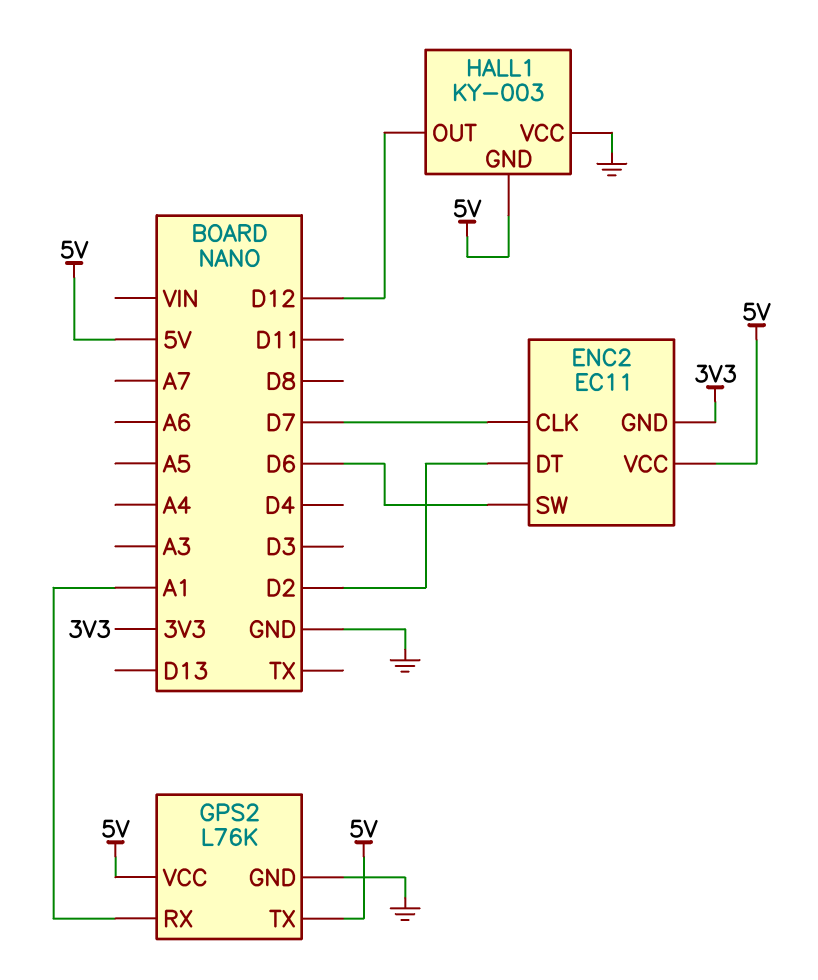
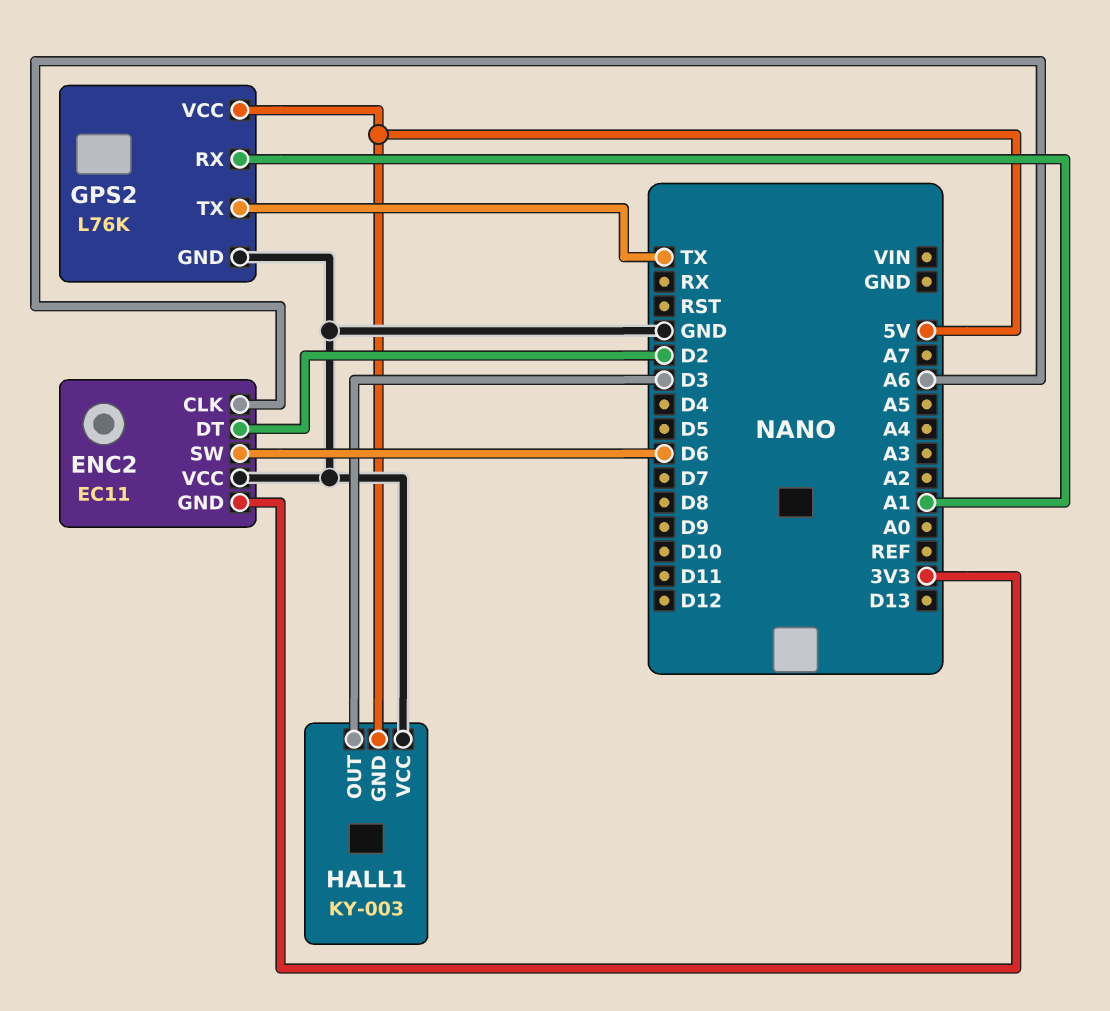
ENC2 pin CLK: D7 -> A6
ENC2 pin VCC: 5V -> GND
GPS2 pin TX: 5V -> TX
HALL1 pin OUT: D12 -> D3

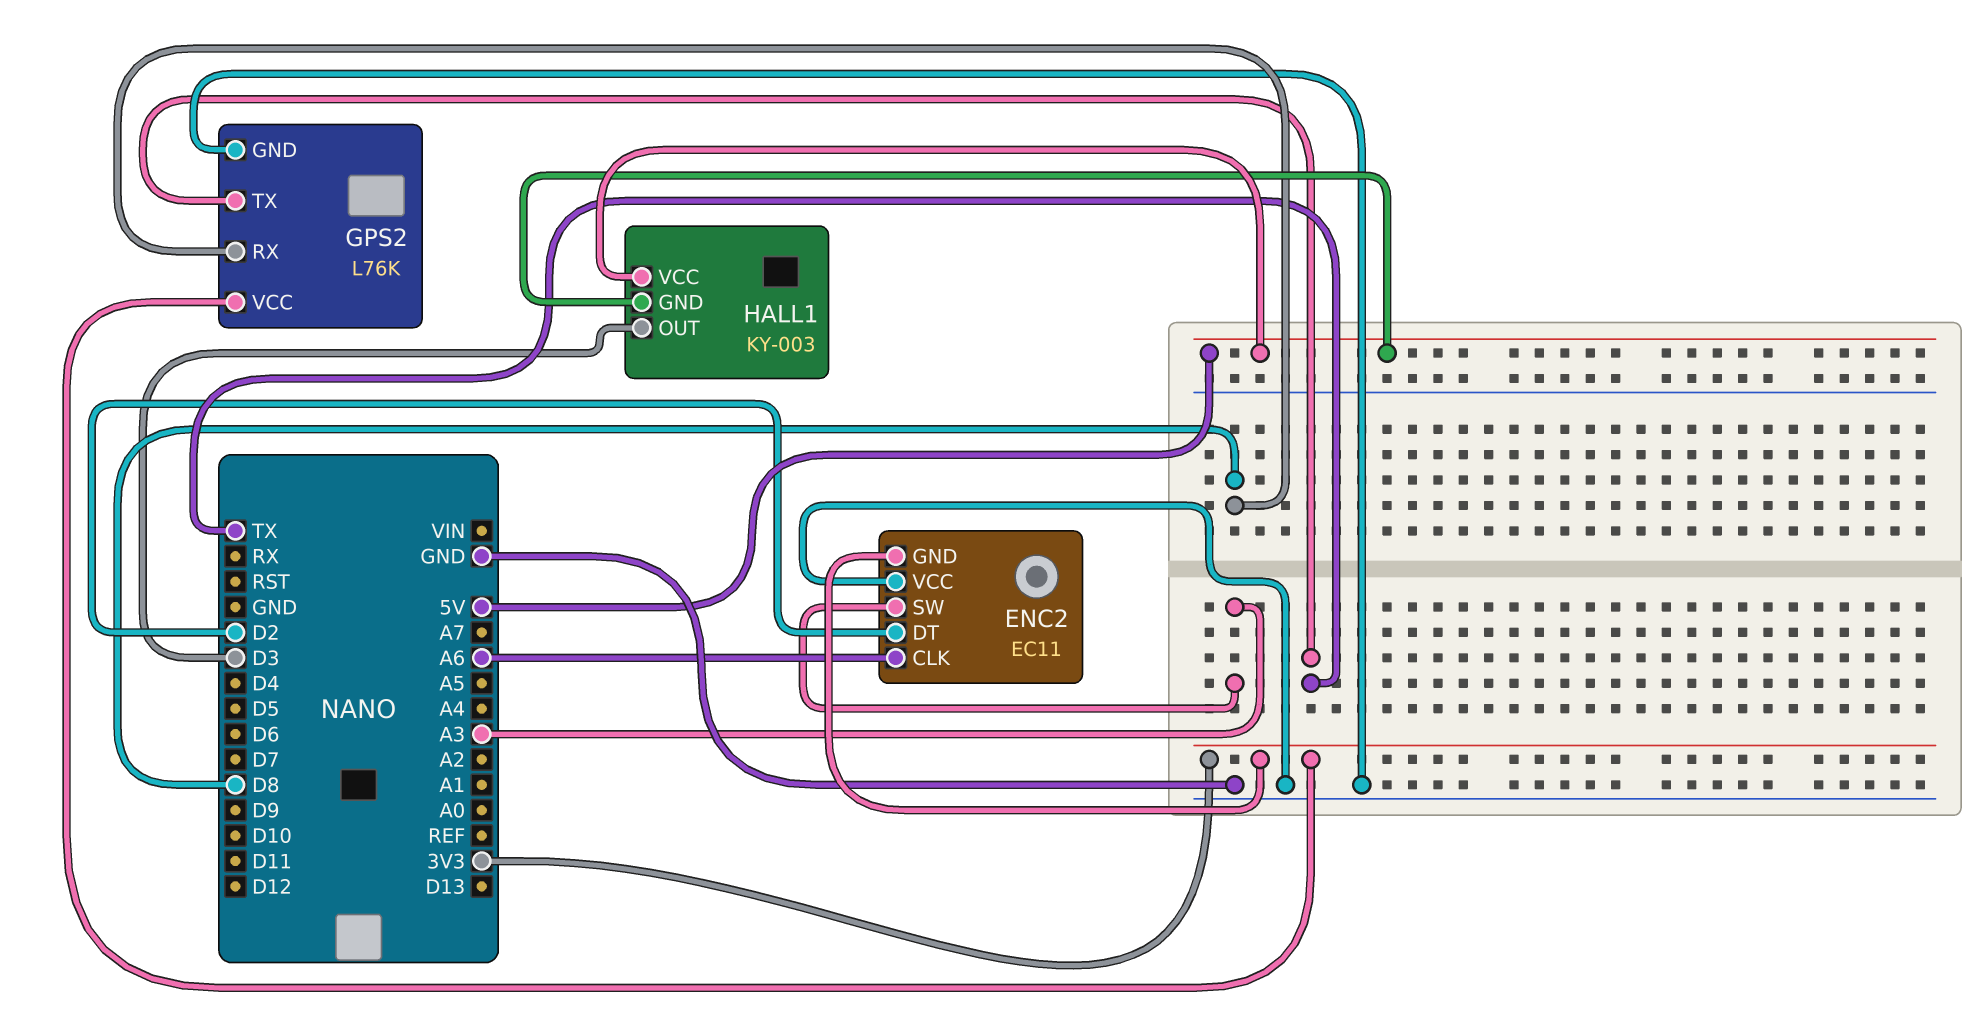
ENC2 pin SW: D6 -> A3
GPS2 pin RX: A1 -> D8
GPS2 pin VCC: 5V -> 3V3
HALL1 pin VCC: GND -> 5V

